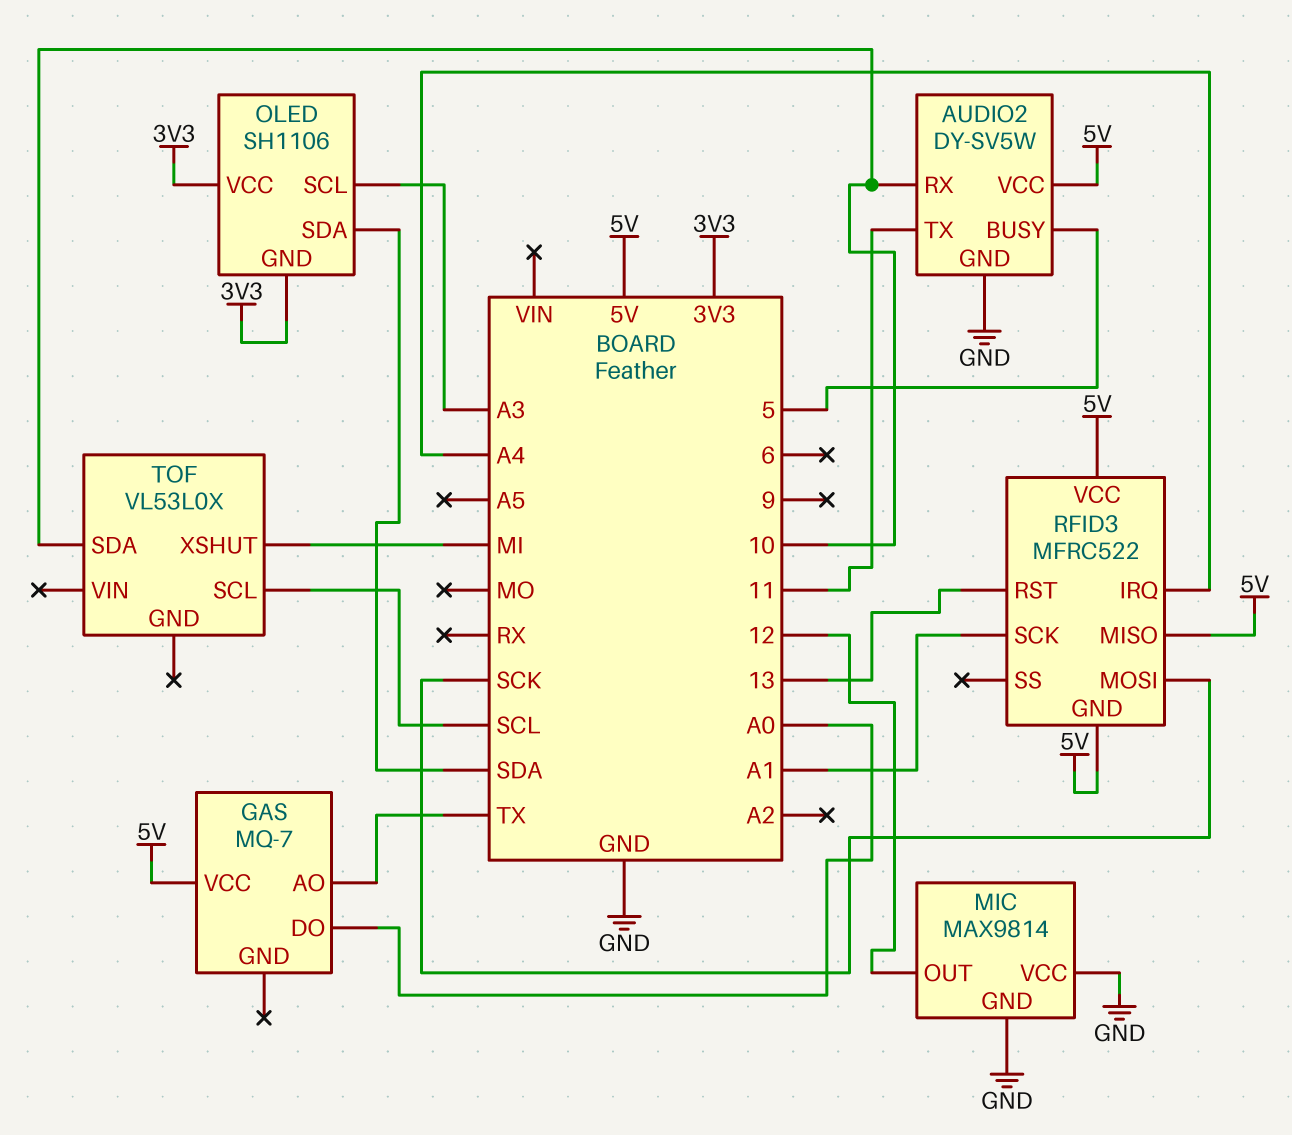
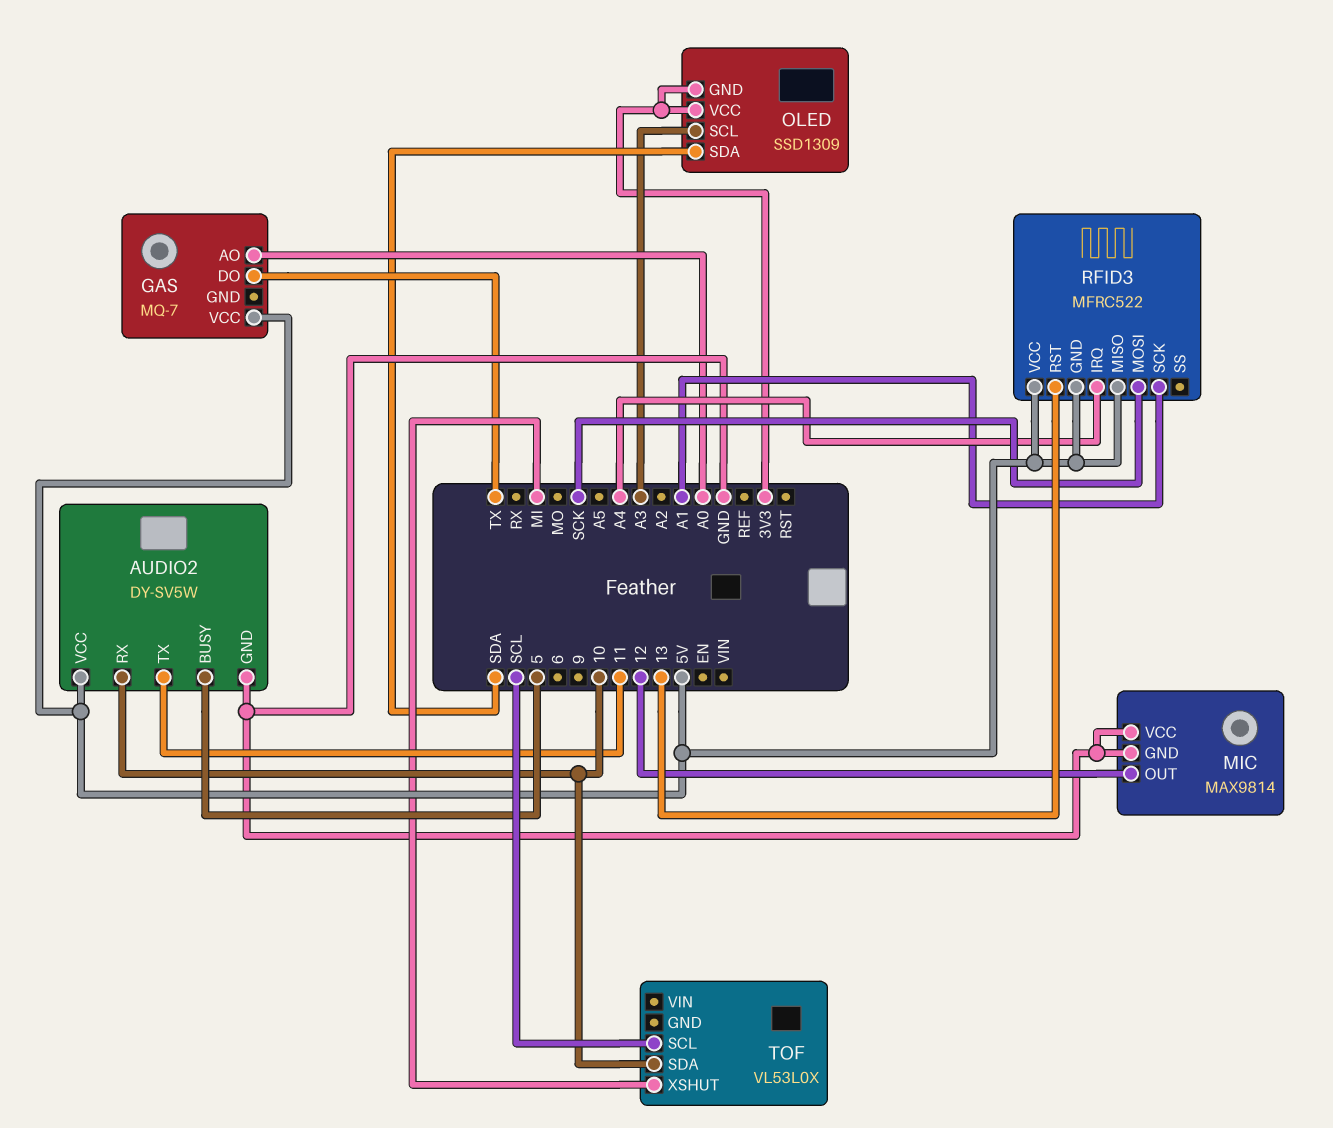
GAS pin AO: TX -> A0
GAS pin DO: A0 -> TX
OLED: SH1106 -> SSD1309

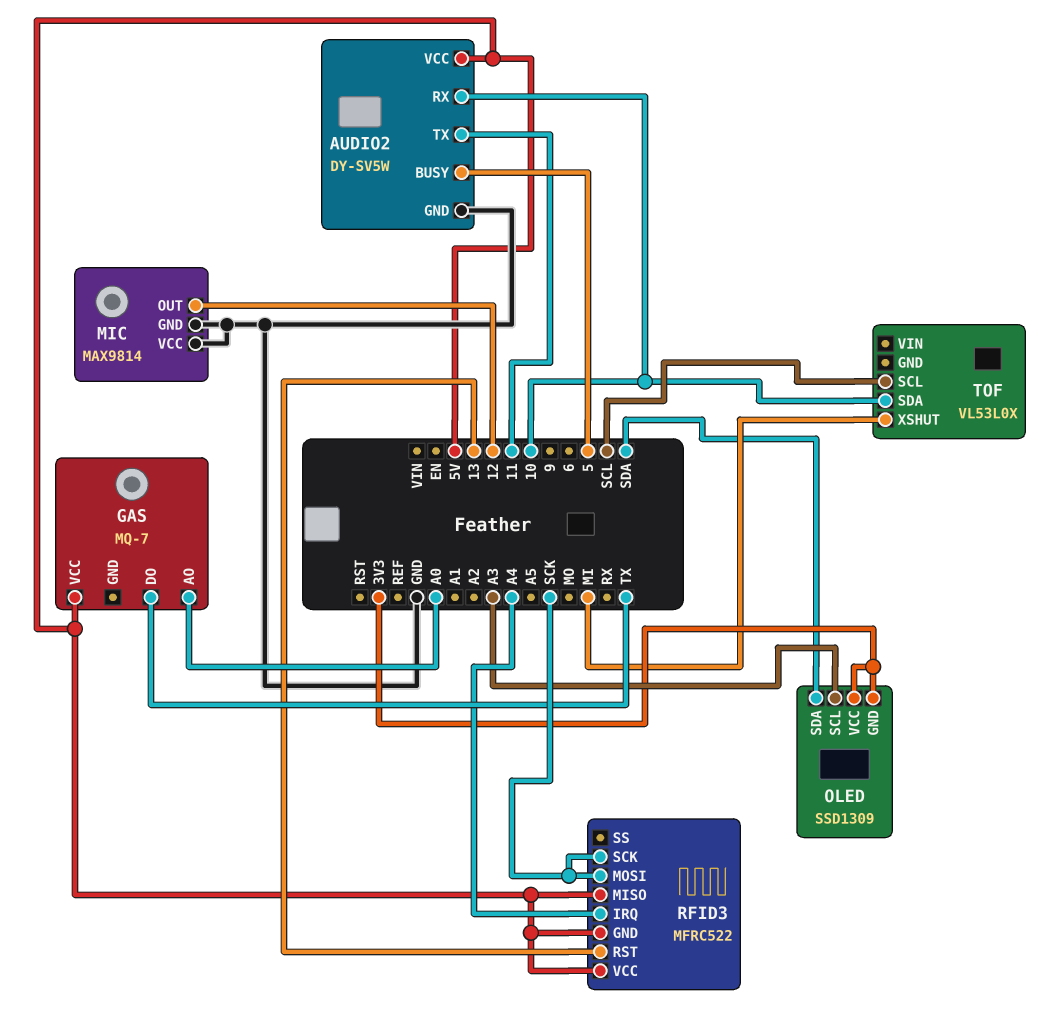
RFID3 pin SCK: A1 -> SCK

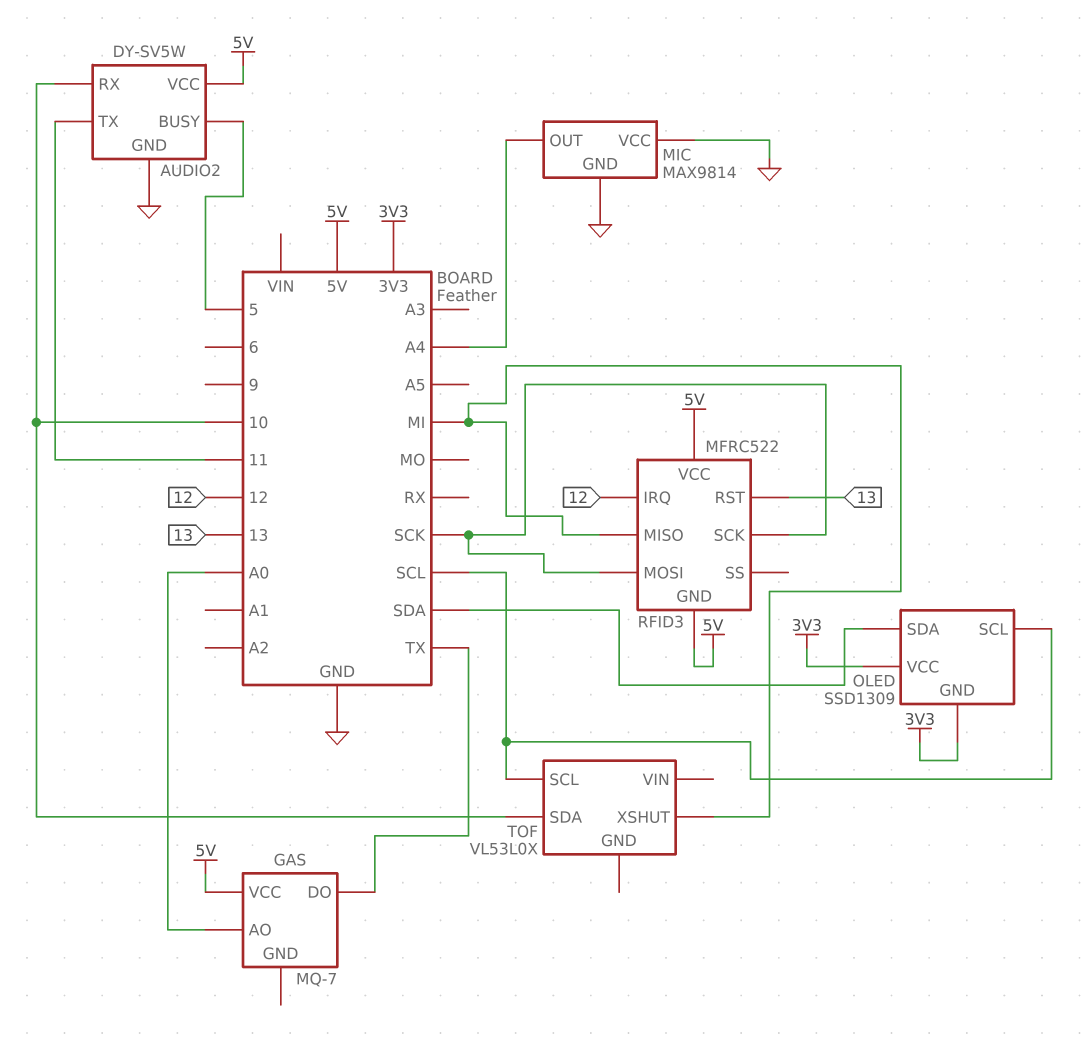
MIC pin OUT: 12 -> A4
OLED pin SCL: A3 -> SCL
RFID3 pin IRQ: A4 -> 12
RFID3 pin MISO: 5V -> MI

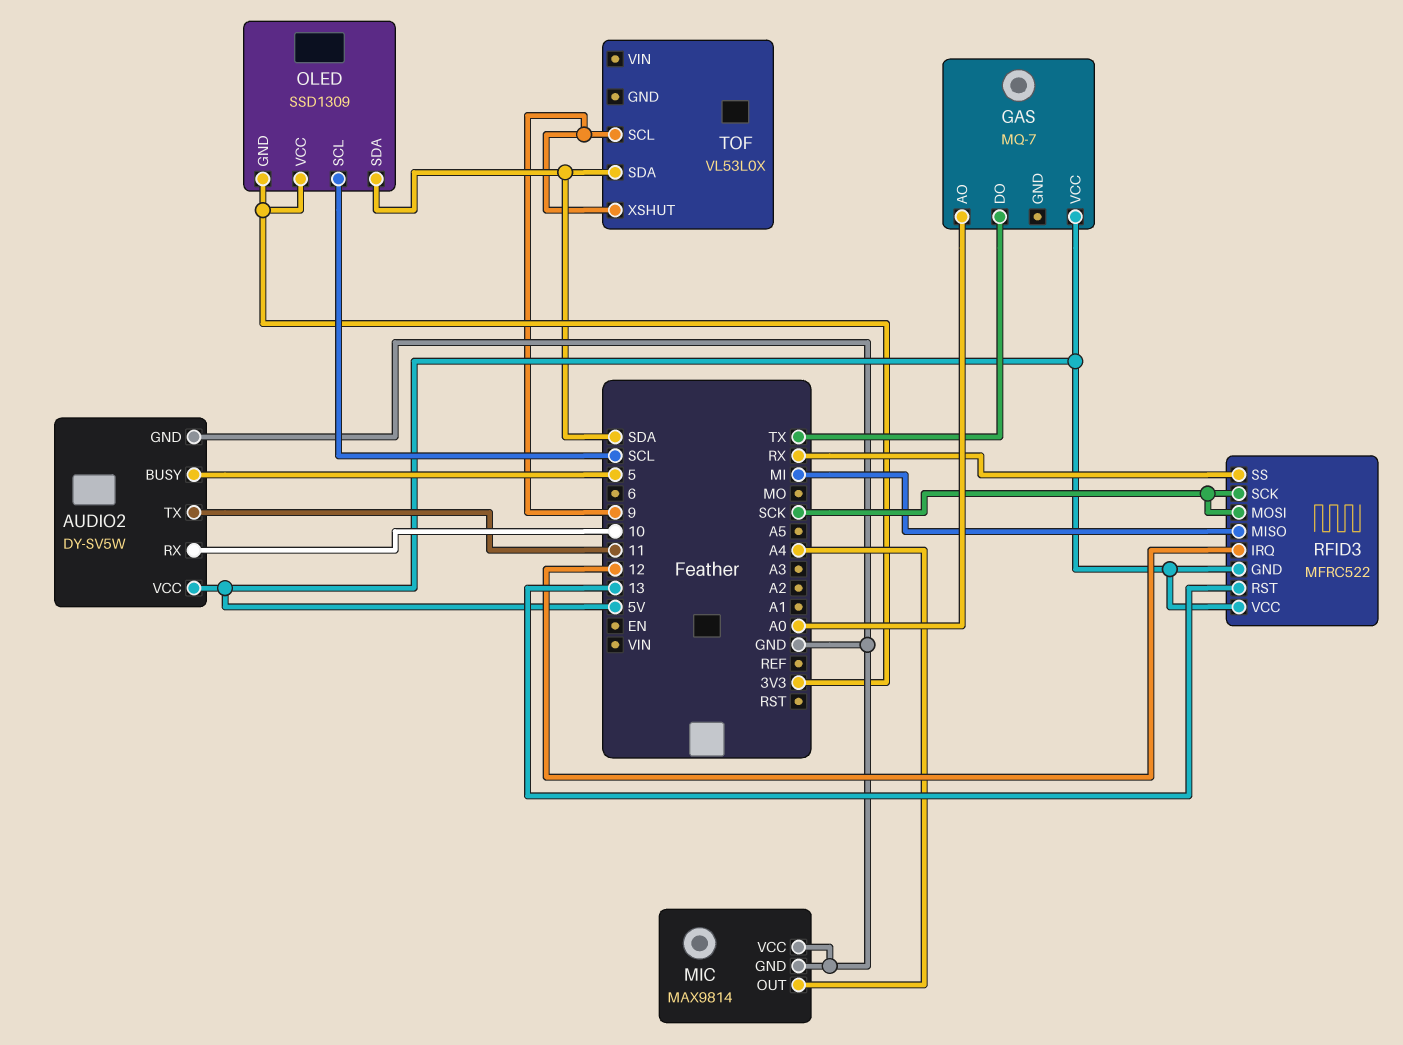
RFID3 pin SS: none -> RX
TOF pin SCL: SCL -> 9
TOF pin SDA: 10 -> SDA
TOF pin XSHUT: MI -> 9

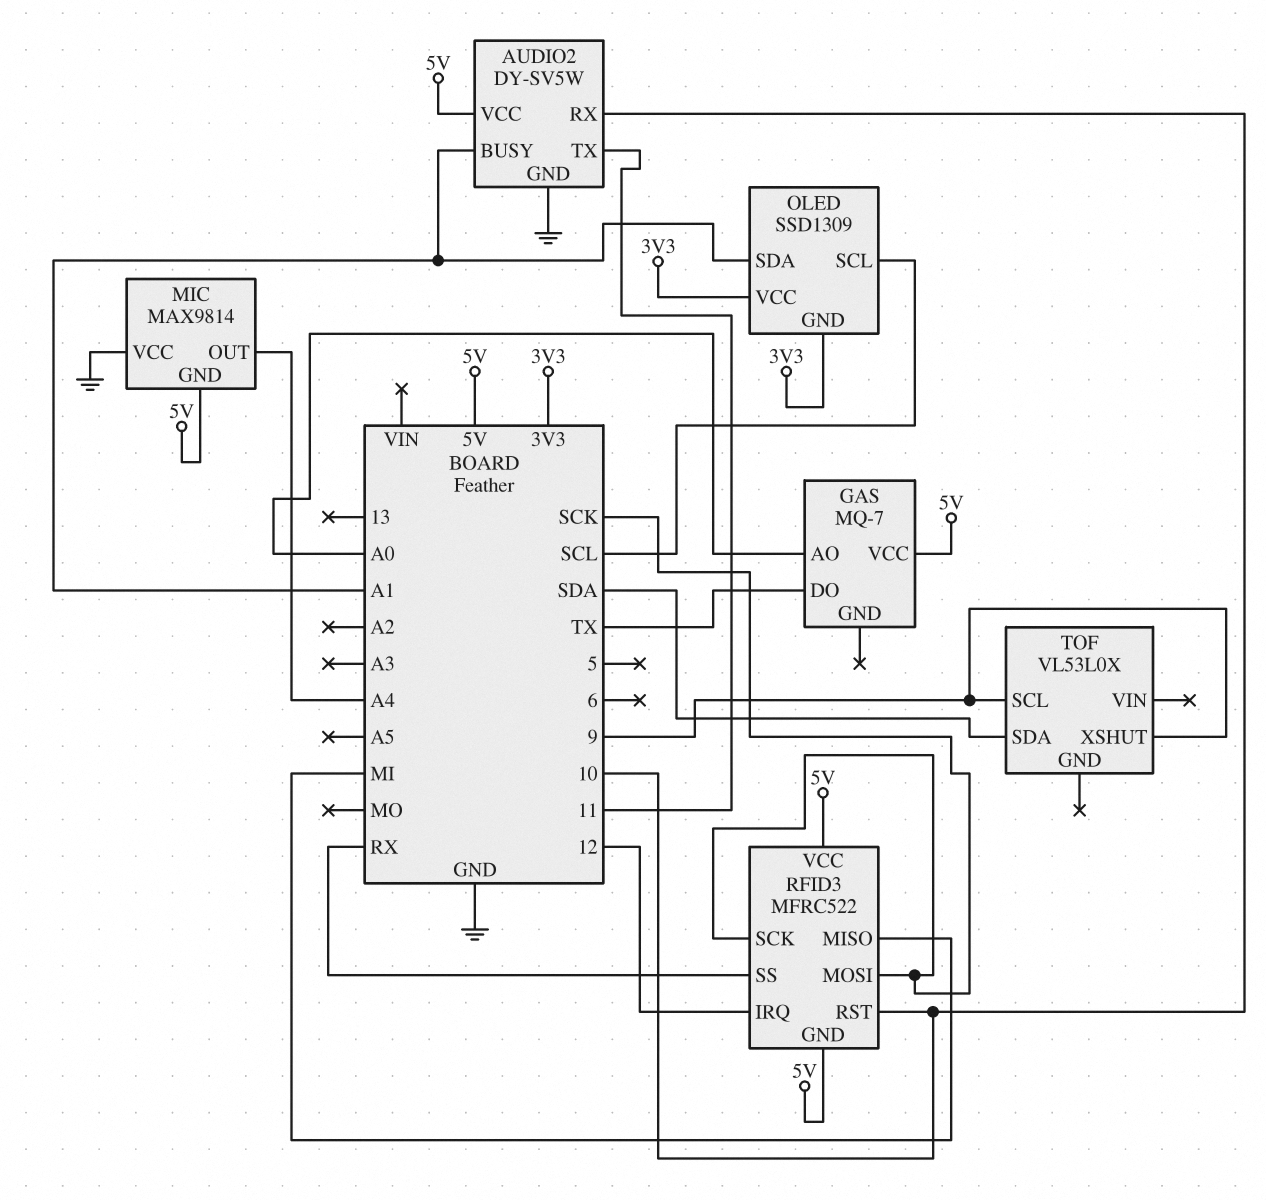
AUDIO2 pin BUSY: 5 -> A1
MIC pin GND: GND -> 5V
OLED pin SDA: SDA -> A1
RFID3 pin RST: 13 -> 10

